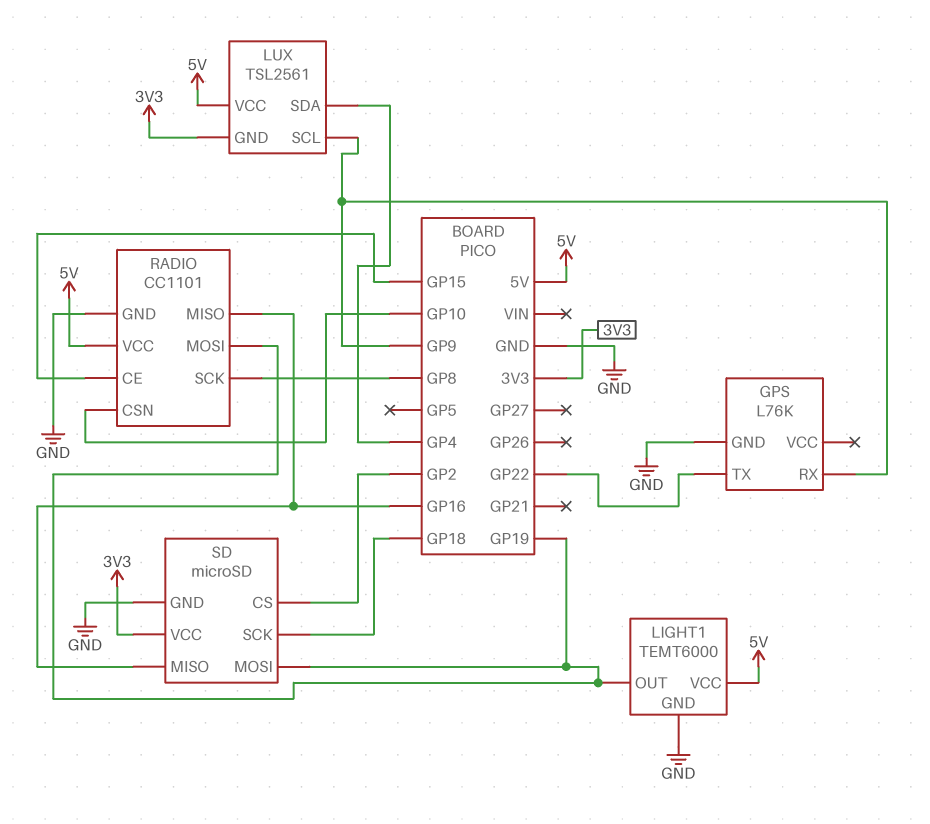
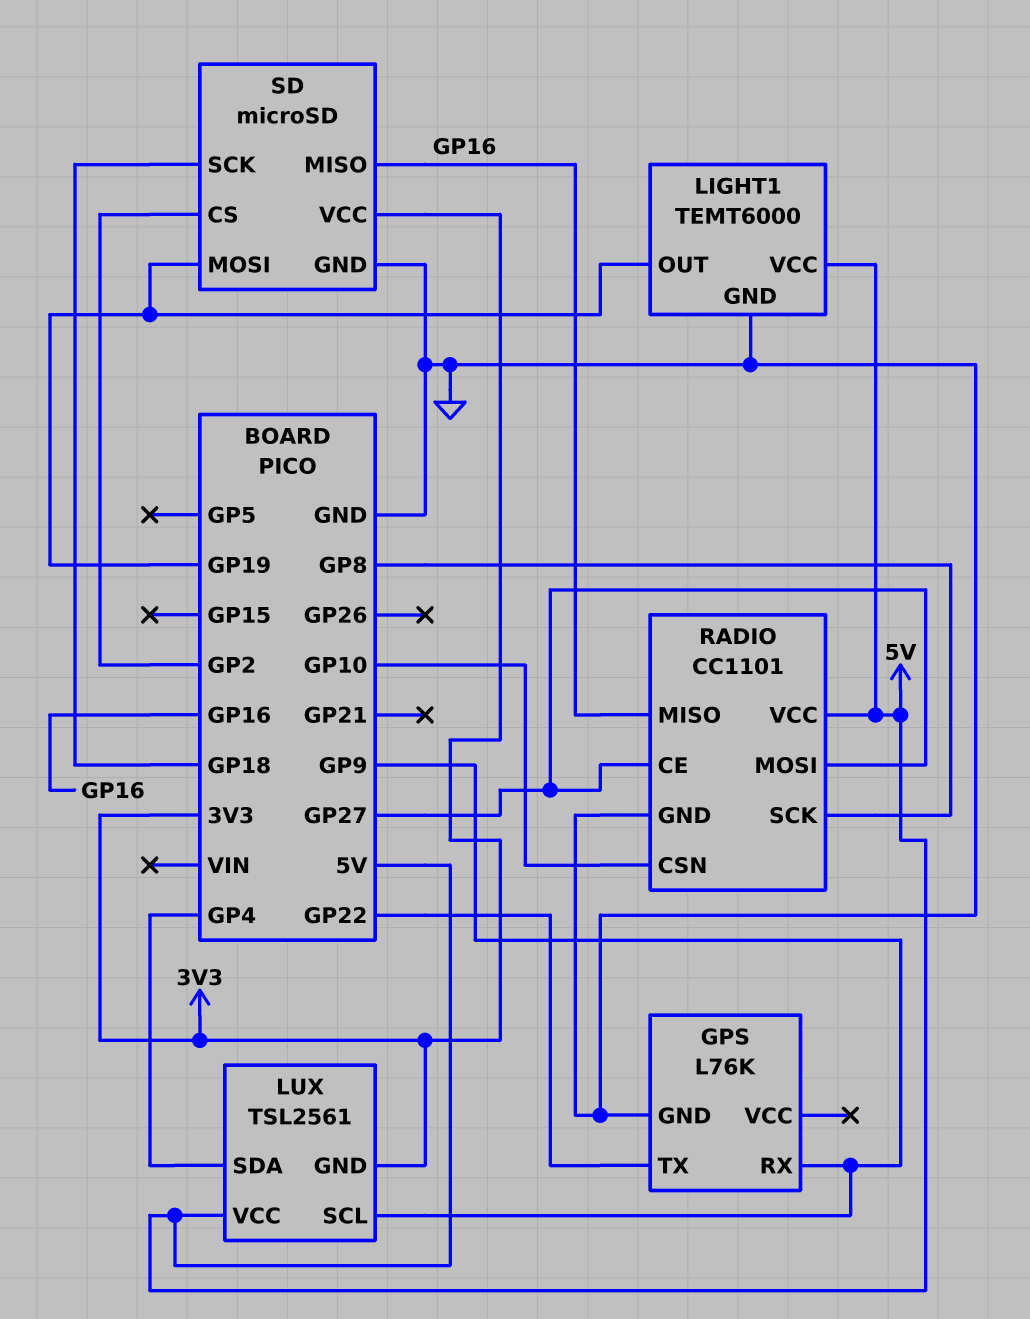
RADIO pin CE: GP15 -> GP27
RADIO pin MOSI: GP19 -> GP27

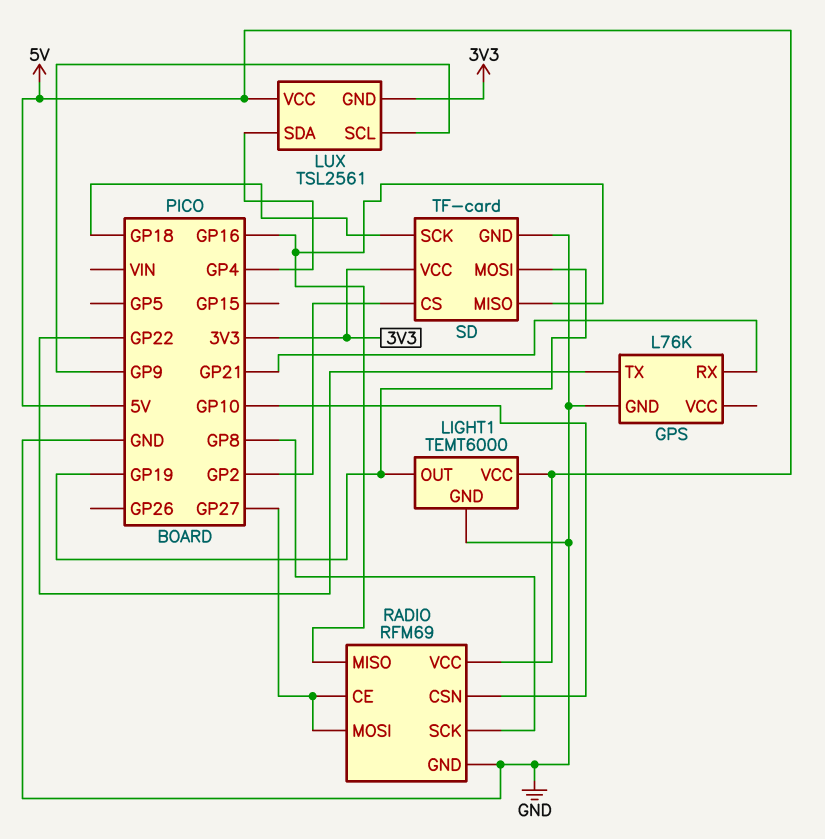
GPS pin RX: GP9 -> GP21
RADIO: CC1101 -> RFM69
SD: microSD -> TF-card

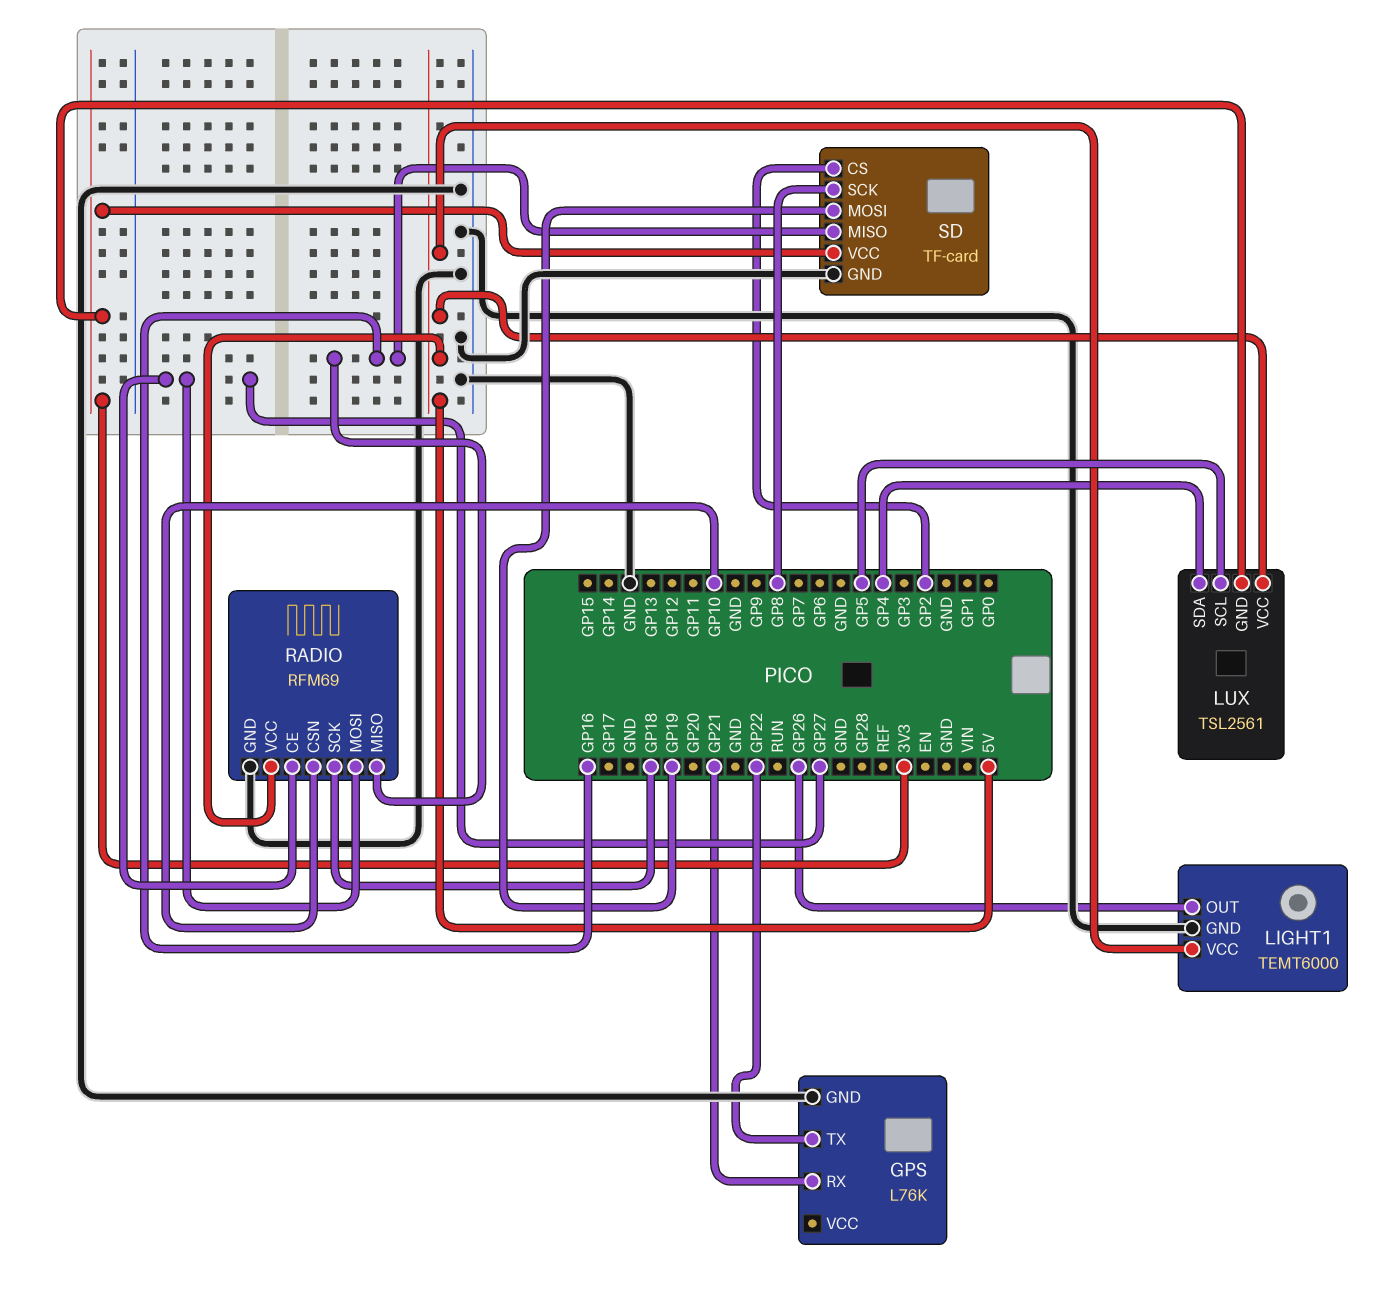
LIGHT1 pin OUT: GP19 -> GP26
LUX pin SCL: GP9 -> GP5
RADIO pin SCK: GP8 -> GP18
SD pin SCK: GP18 -> GP8

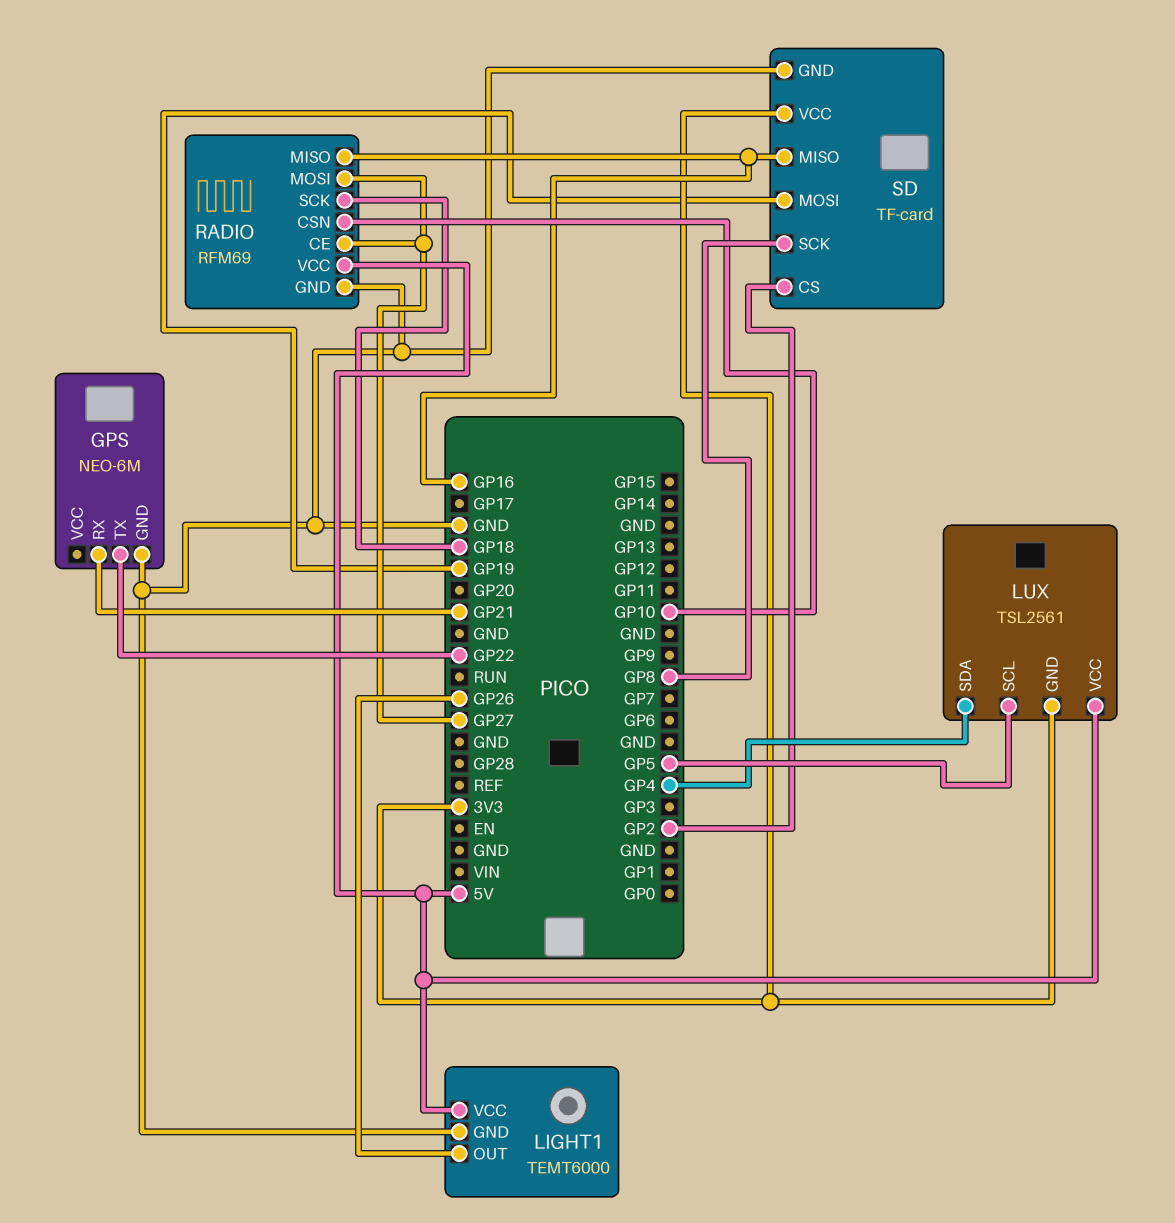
GPS: L76K -> NEO-6M

